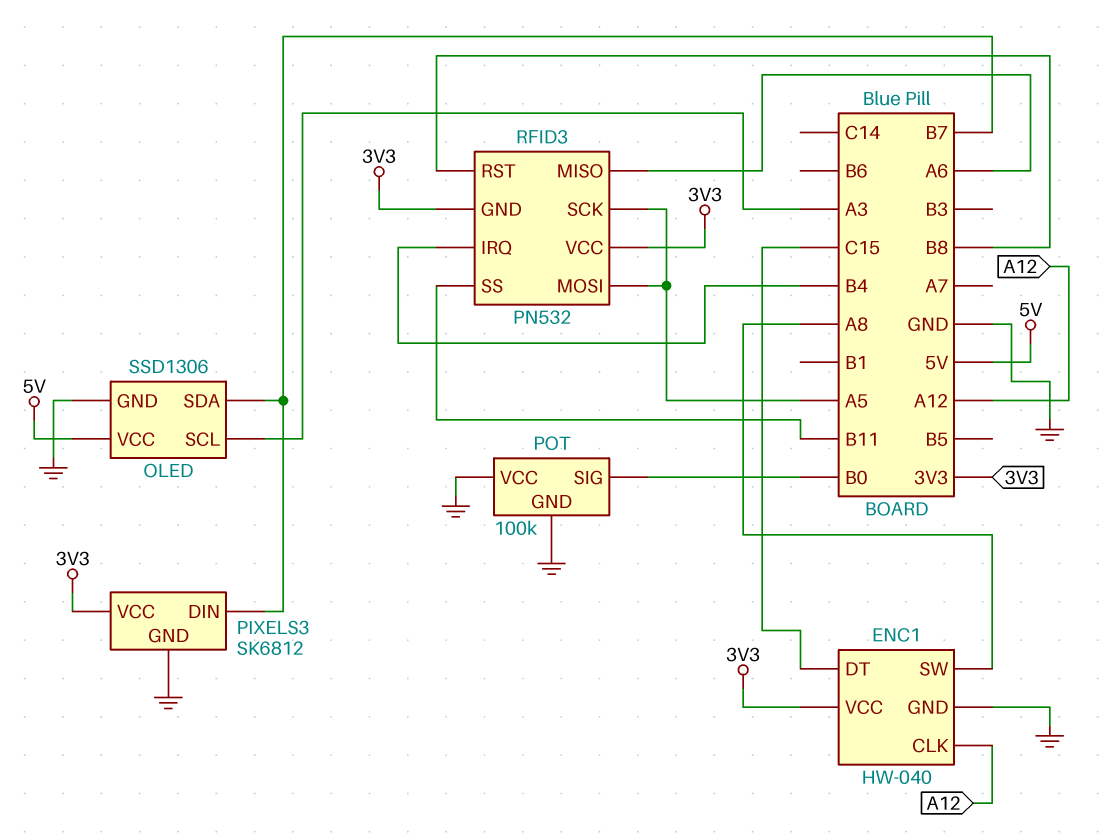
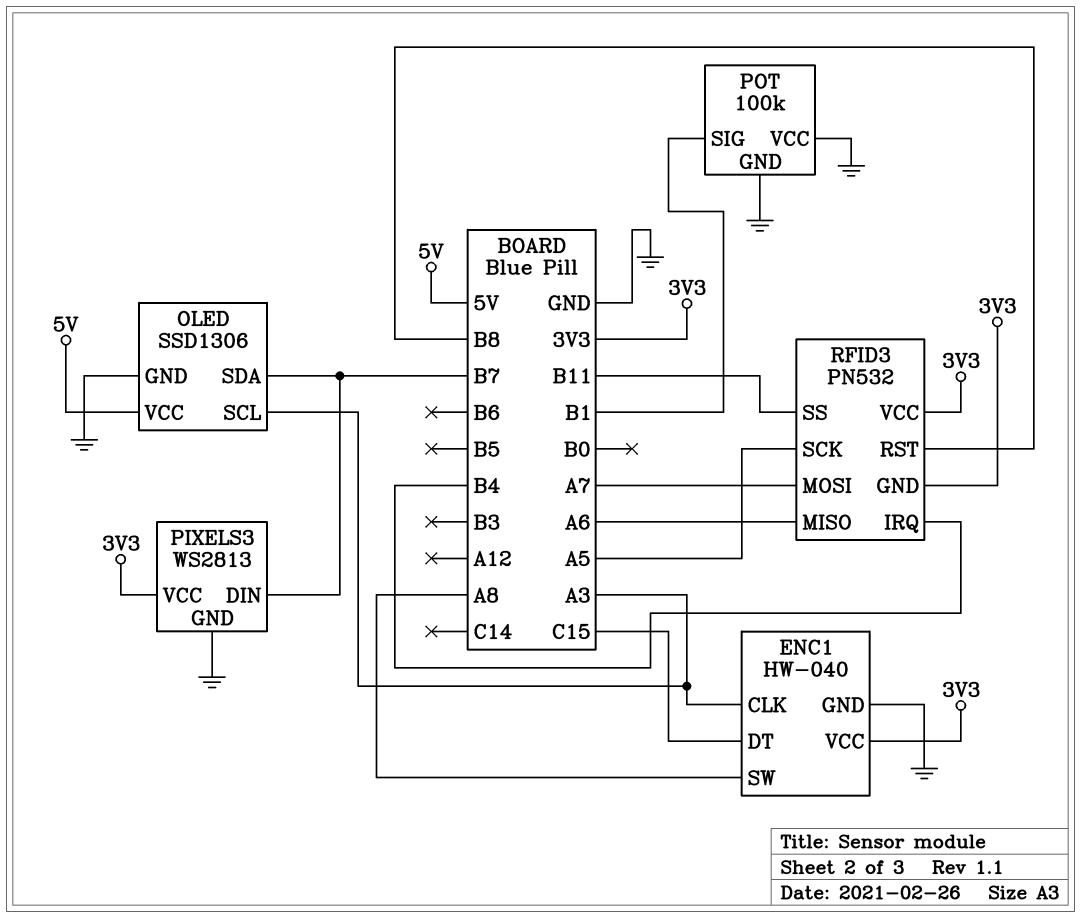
ENC1 pin CLK: A12 -> A3
PIXELS3: SK6812 -> WS2813
POT pin SIG: B0 -> B1
RFID3 pin MOSI: A5 -> A7

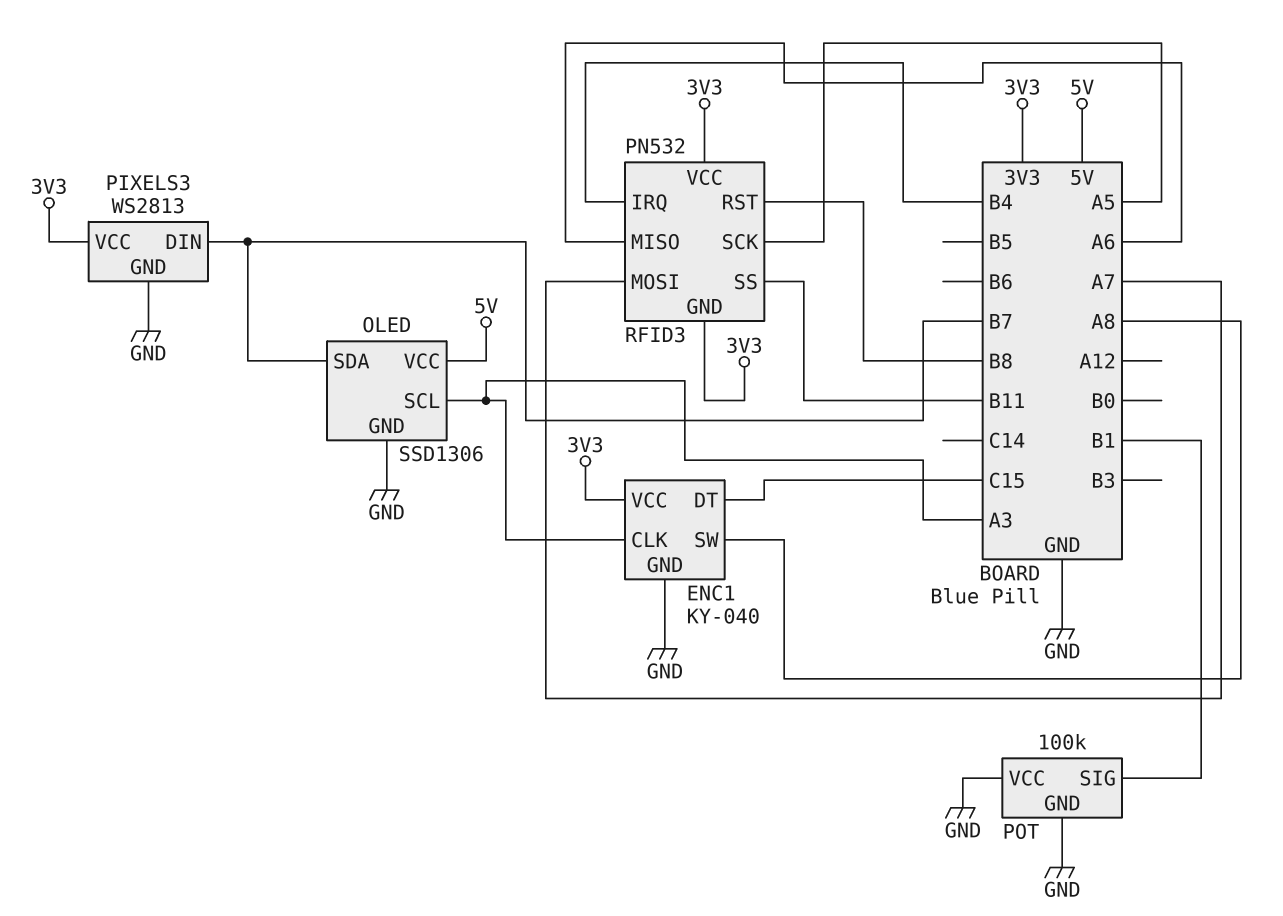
ENC1: HW-040 -> KY-040

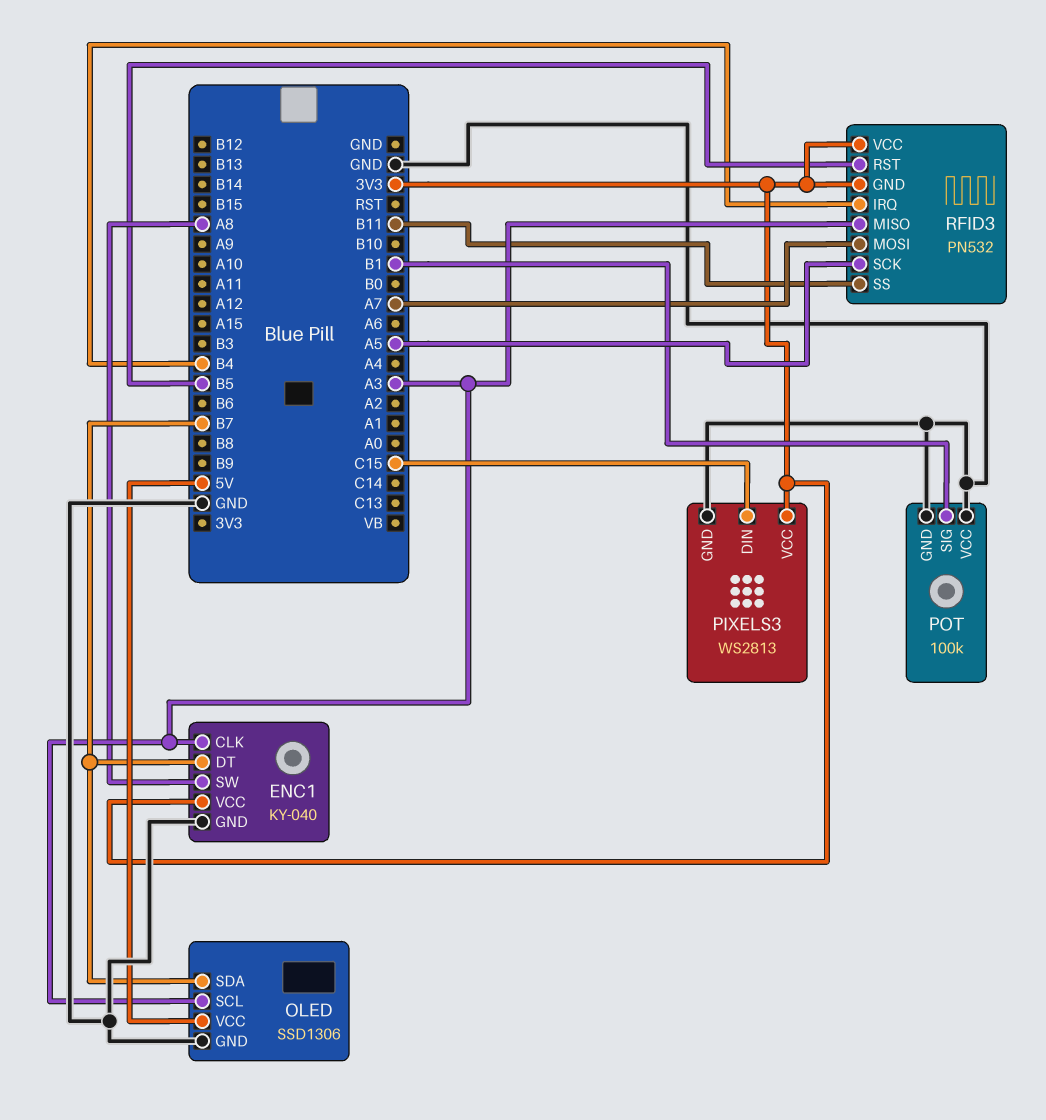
ENC1 pin DT: C15 -> B7
PIXELS3 pin DIN: B7 -> C15
RFID3 pin MISO: A6 -> A3
RFID3 pin RST: B8 -> B5

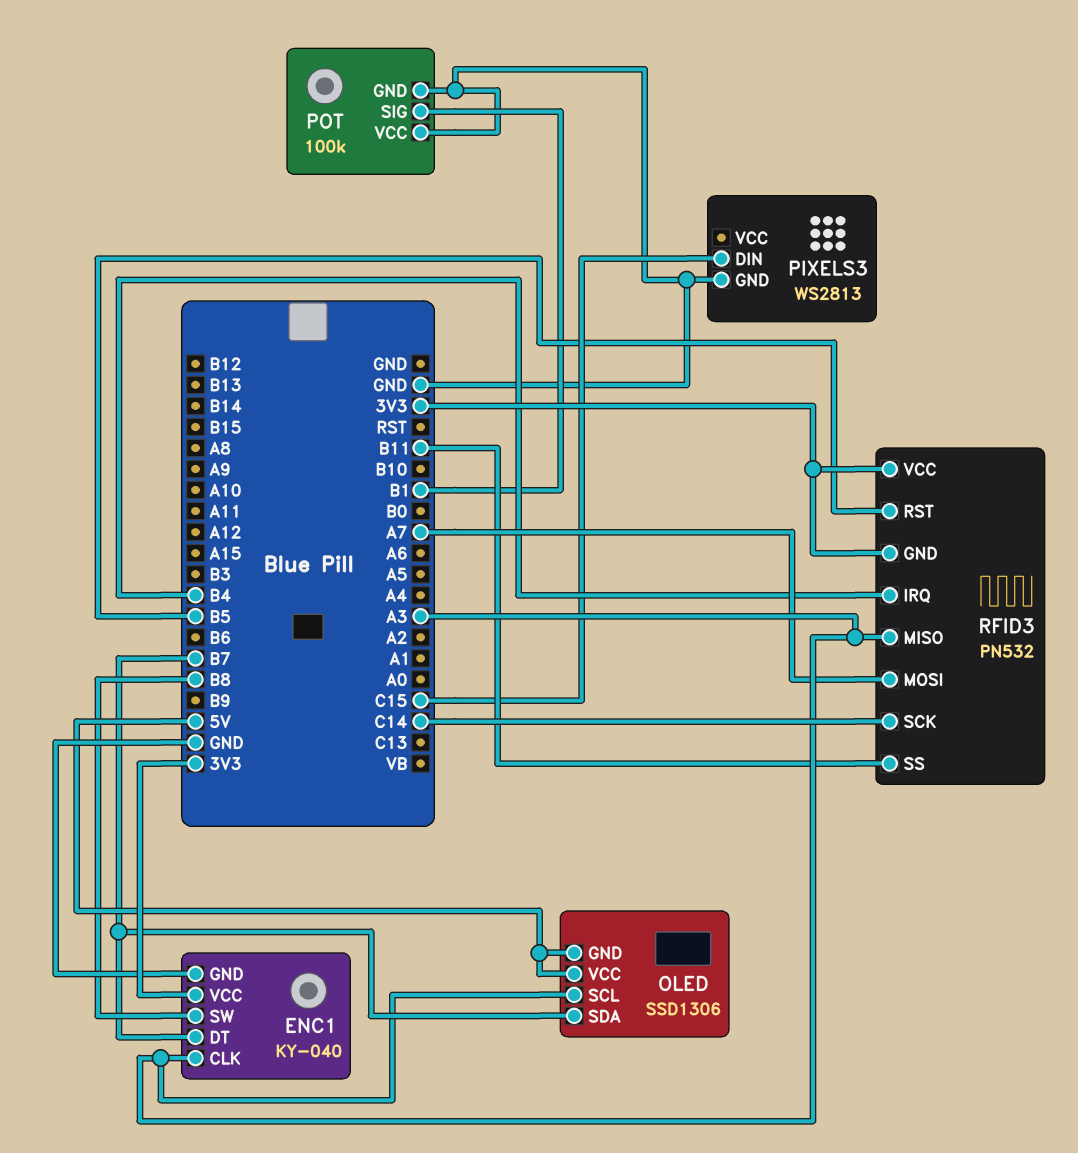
ENC1 pin SW: A8 -> B8
OLED pin GND: GND -> 5V
PIXELS3 pin VCC: 3V3 -> none
RFID3 pin SCK: A5 -> C14

